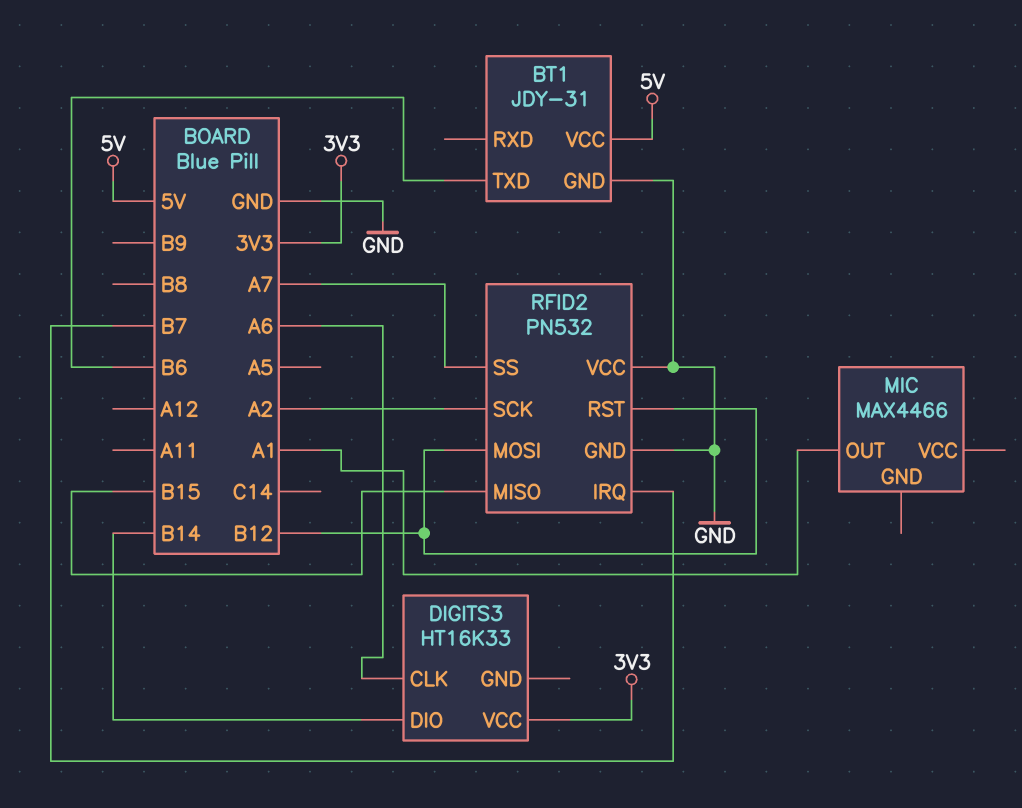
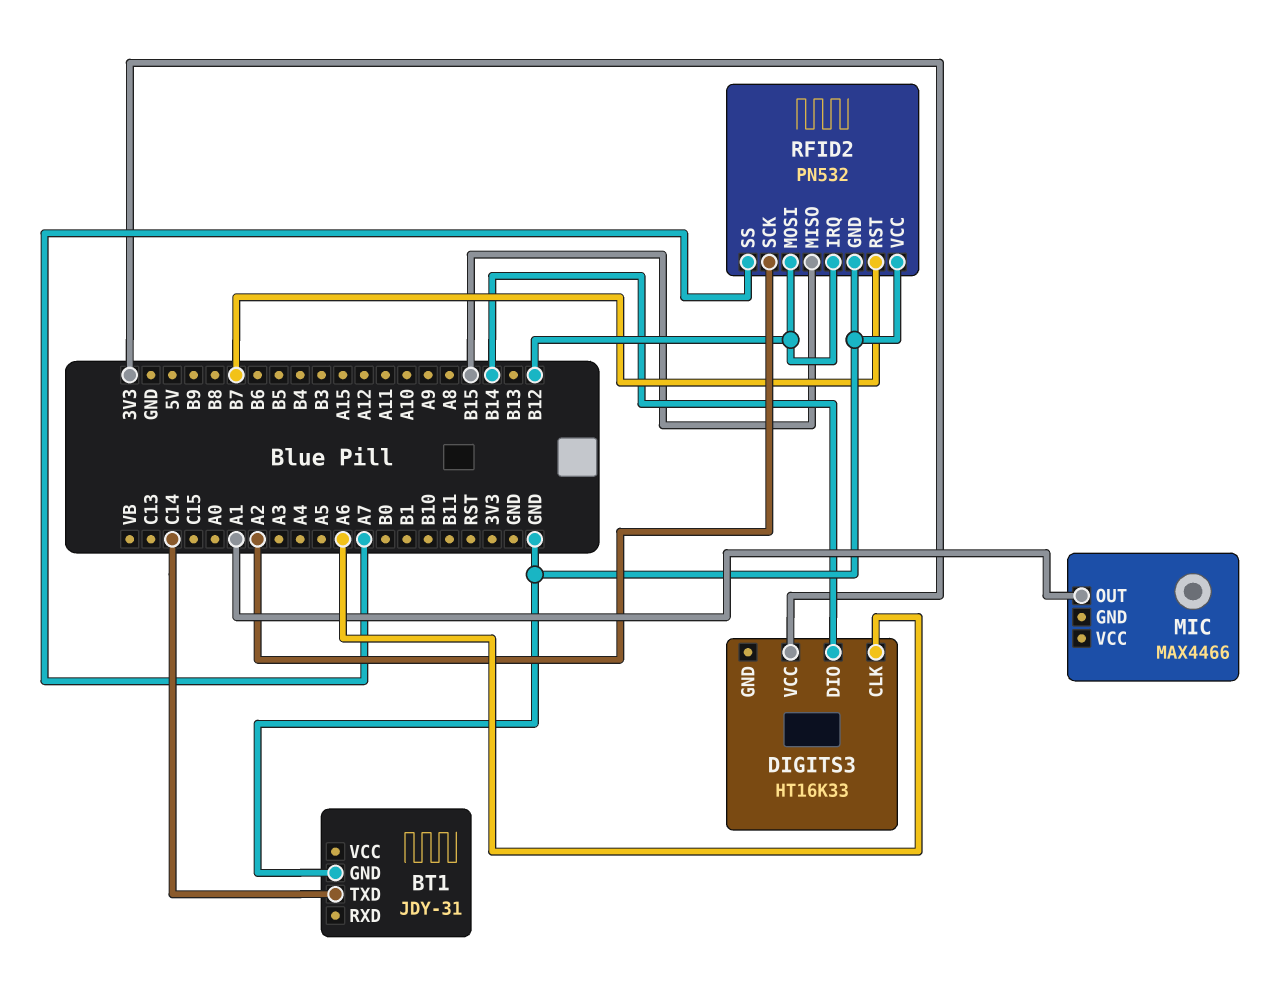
BT1 pin TXD: B6 -> C14
BT1 pin VCC: 5V -> none
RFID2 pin IRQ: B7 -> B12
RFID2 pin RST: B12 -> B7

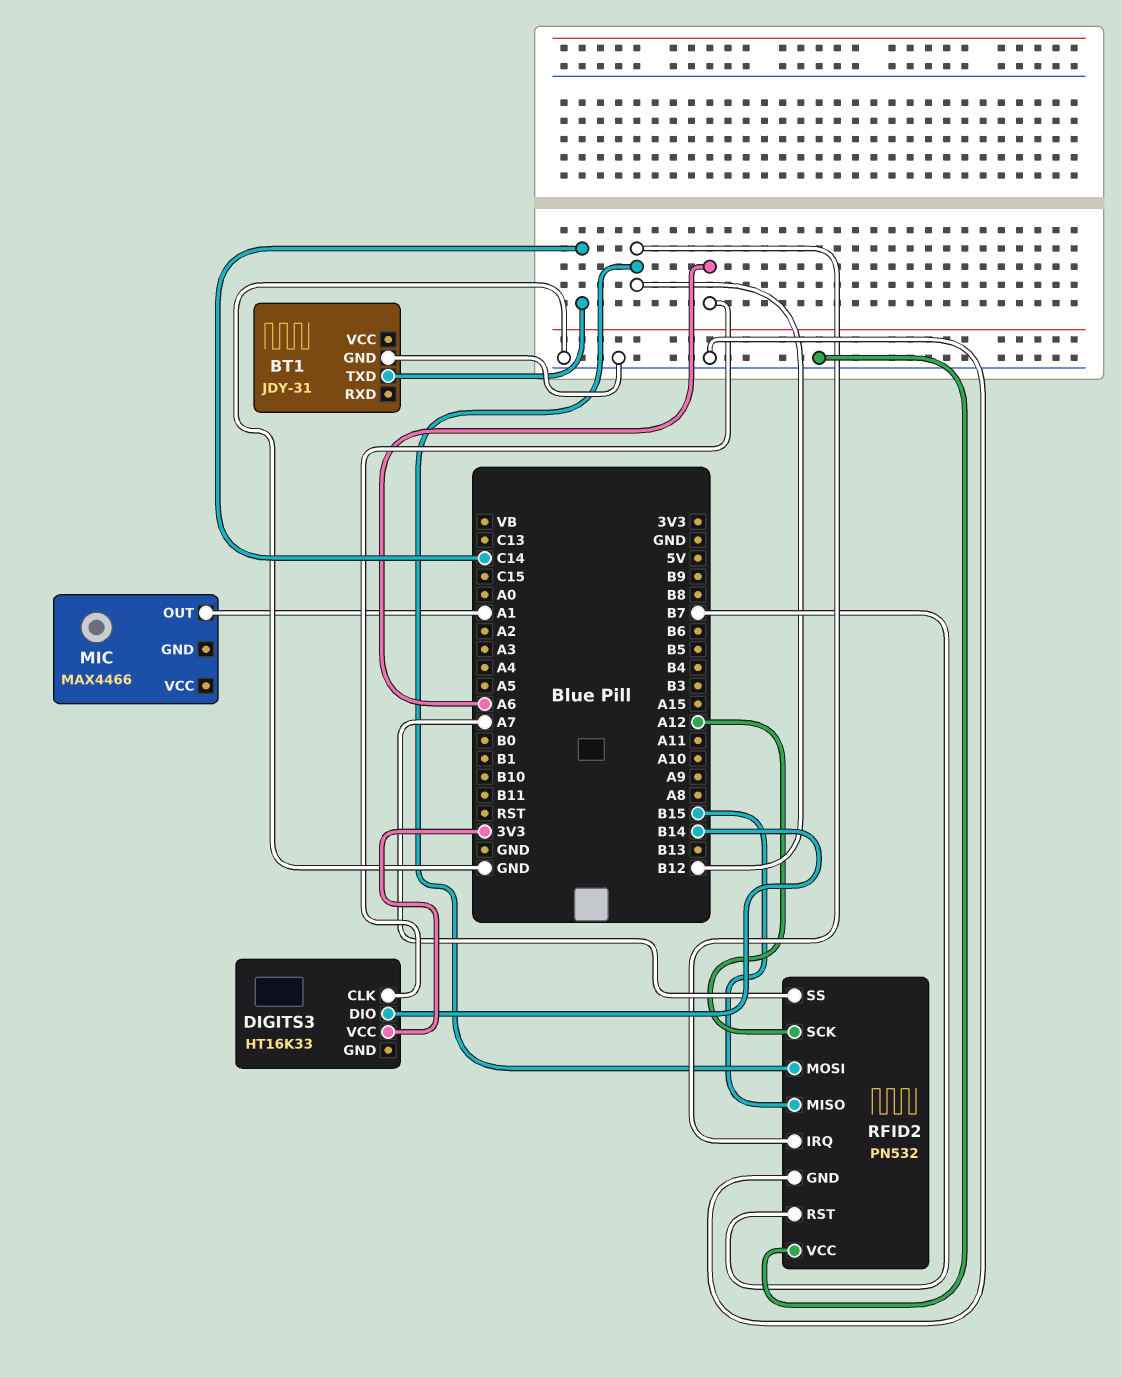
RFID2 pin SCK: A2 -> A12

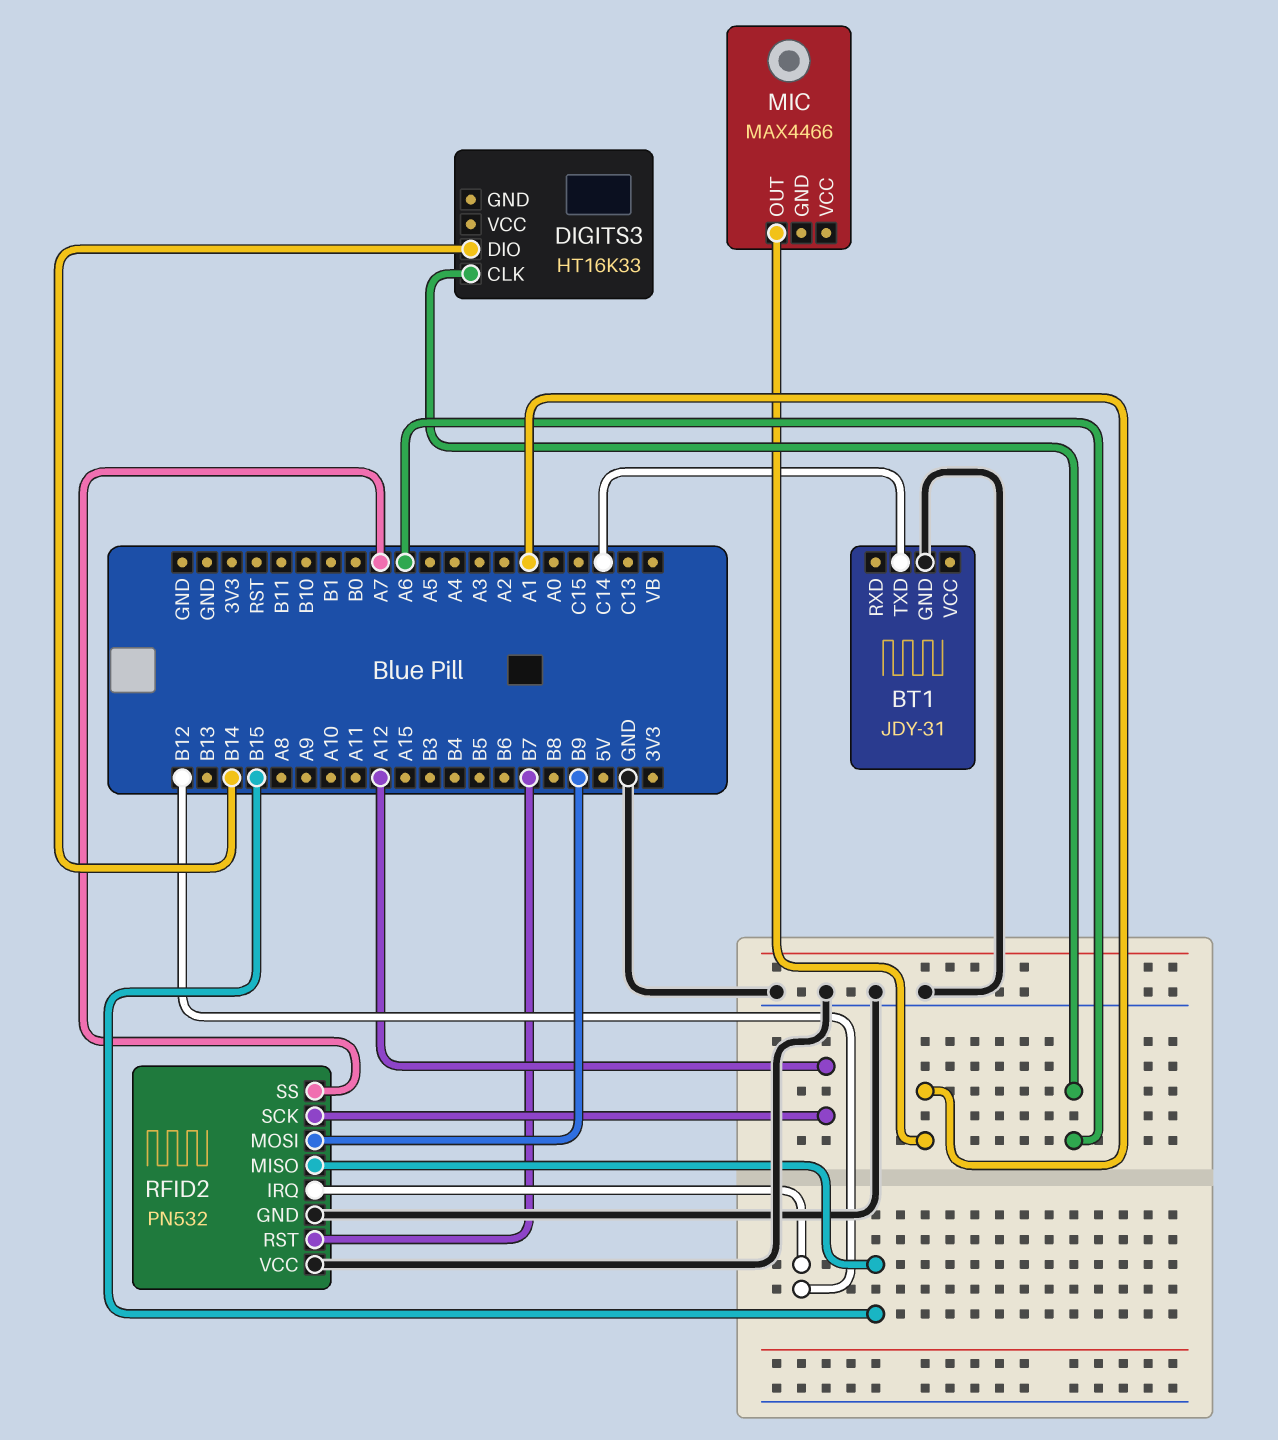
DIGITS3 pin VCC: 3V3 -> none
RFID2 pin MOSI: B12 -> B9

